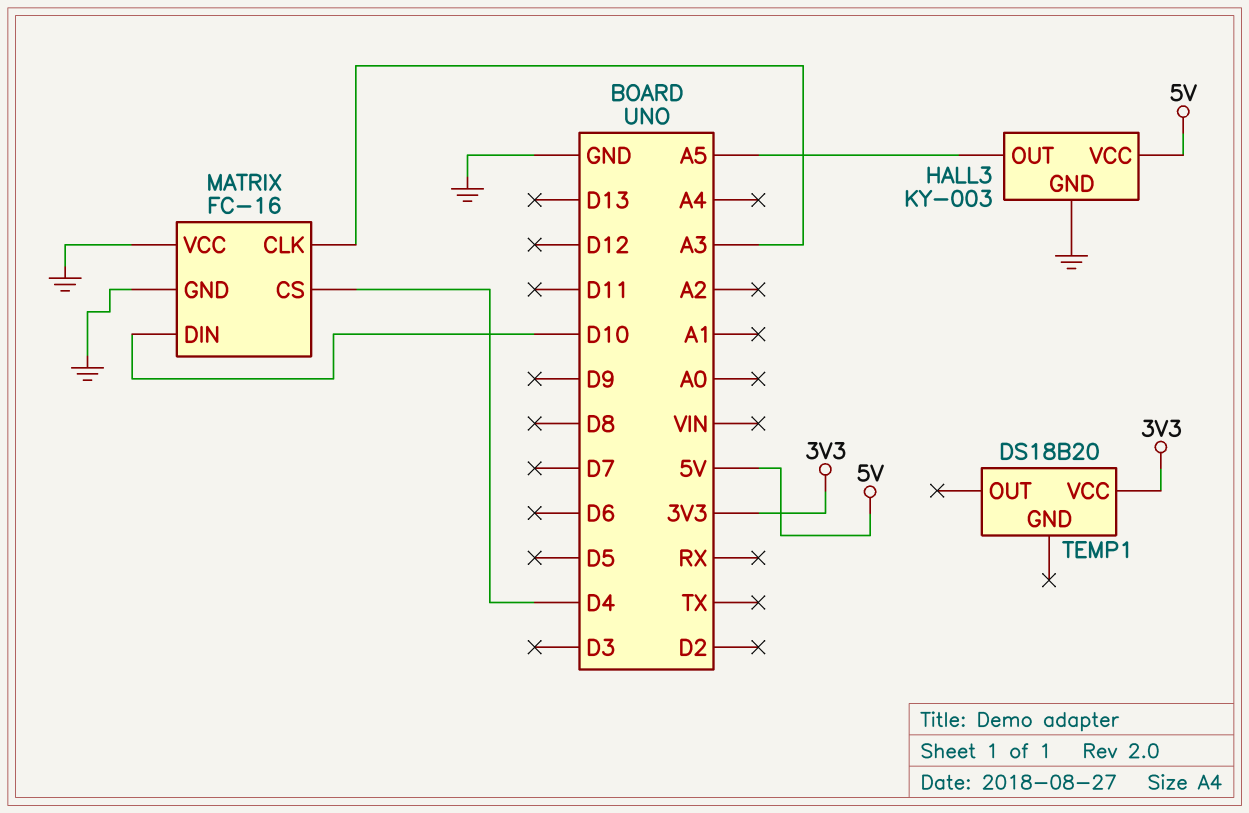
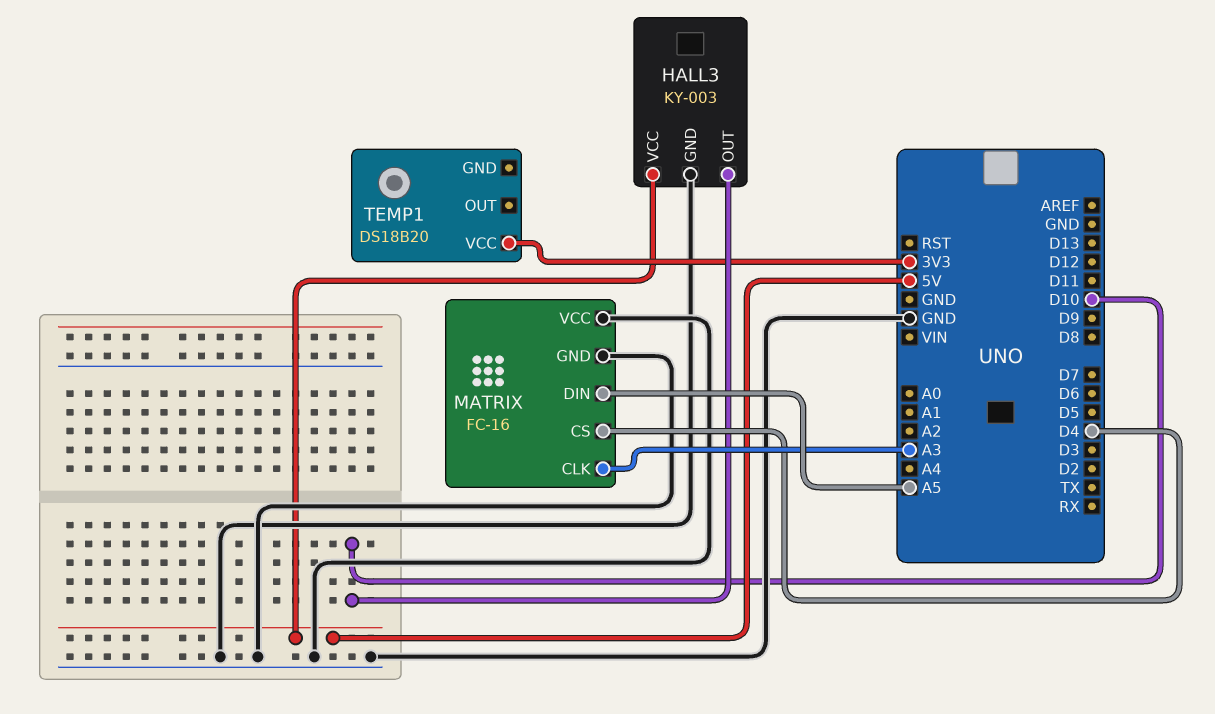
HALL3 pin OUT: A5 -> D10
MATRIX pin DIN: D10 -> A5

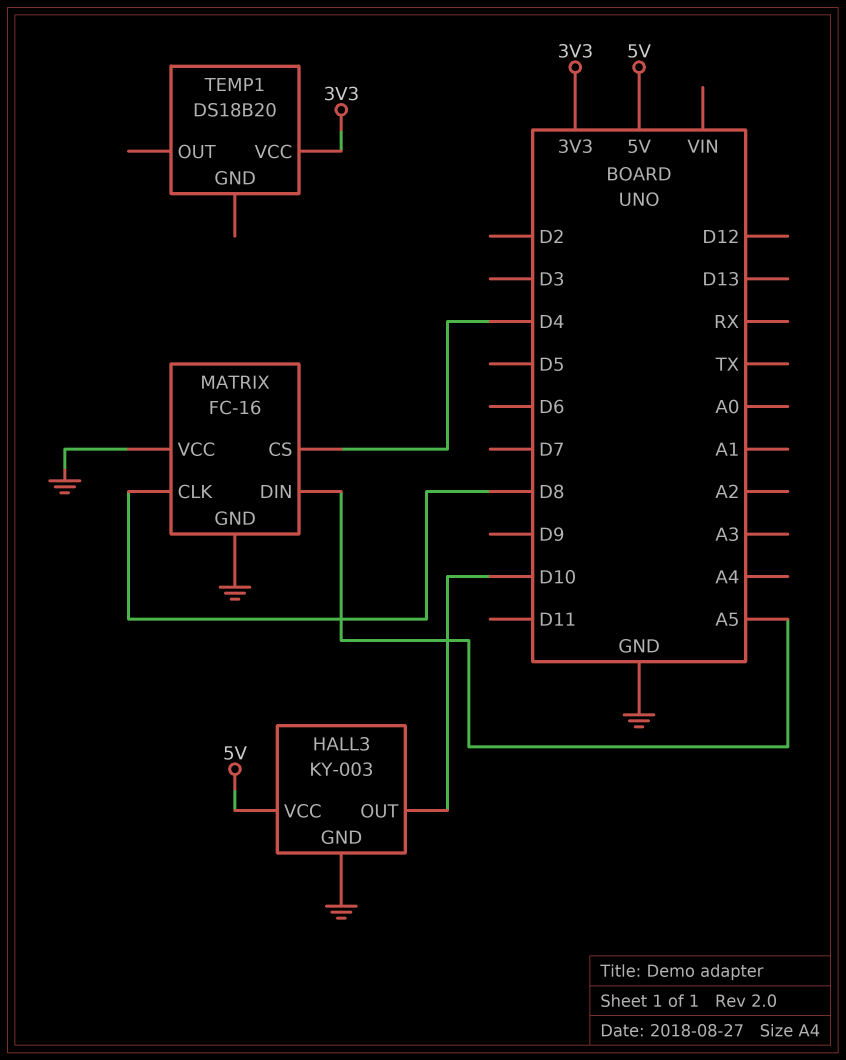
MATRIX pin CLK: A3 -> D8

